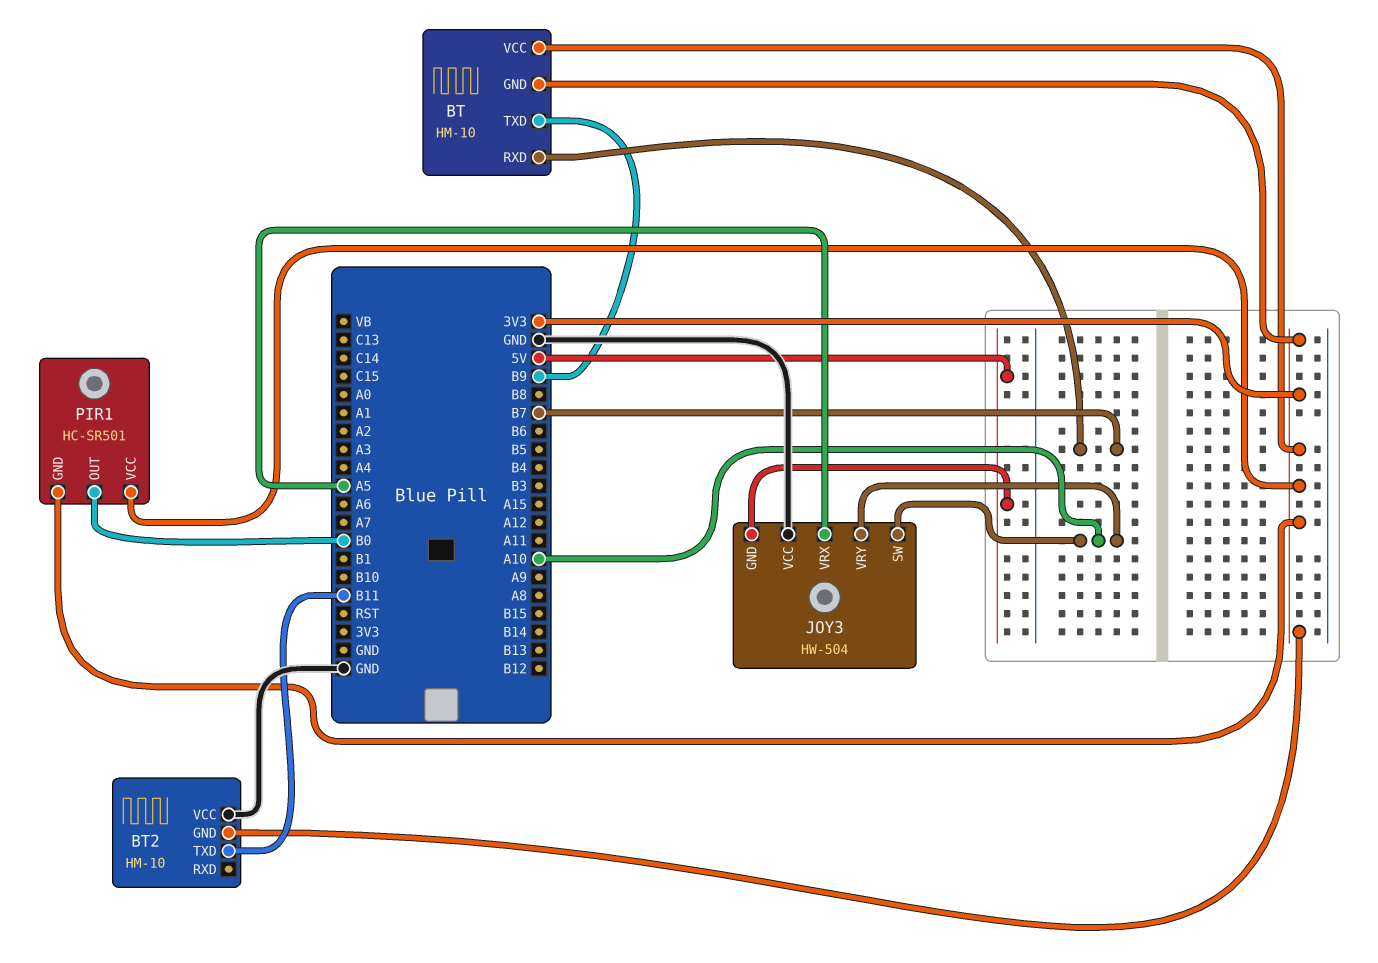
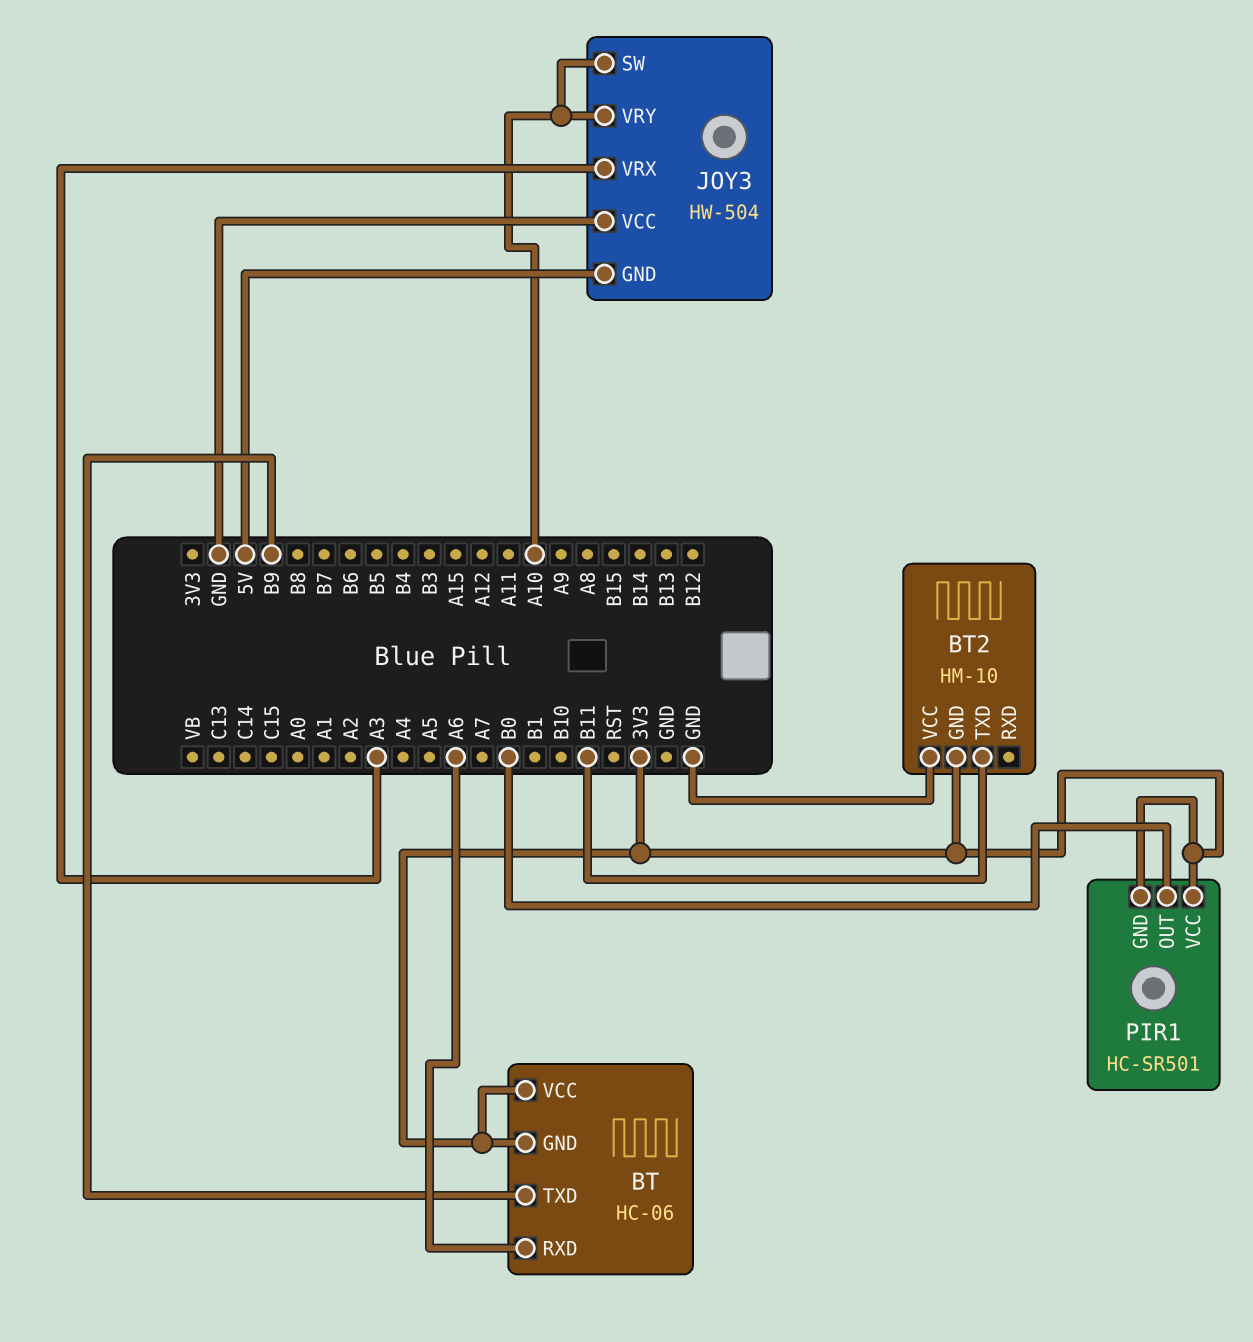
BT: HM-10 -> HC-06
BT pin RXD: B7 -> A6
JOY3 pin VRX: A5 -> A3

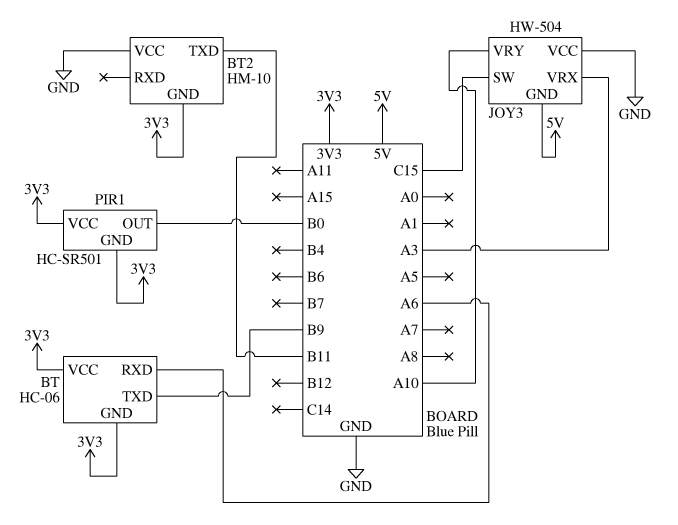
JOY3 pin SW: A10 -> C15

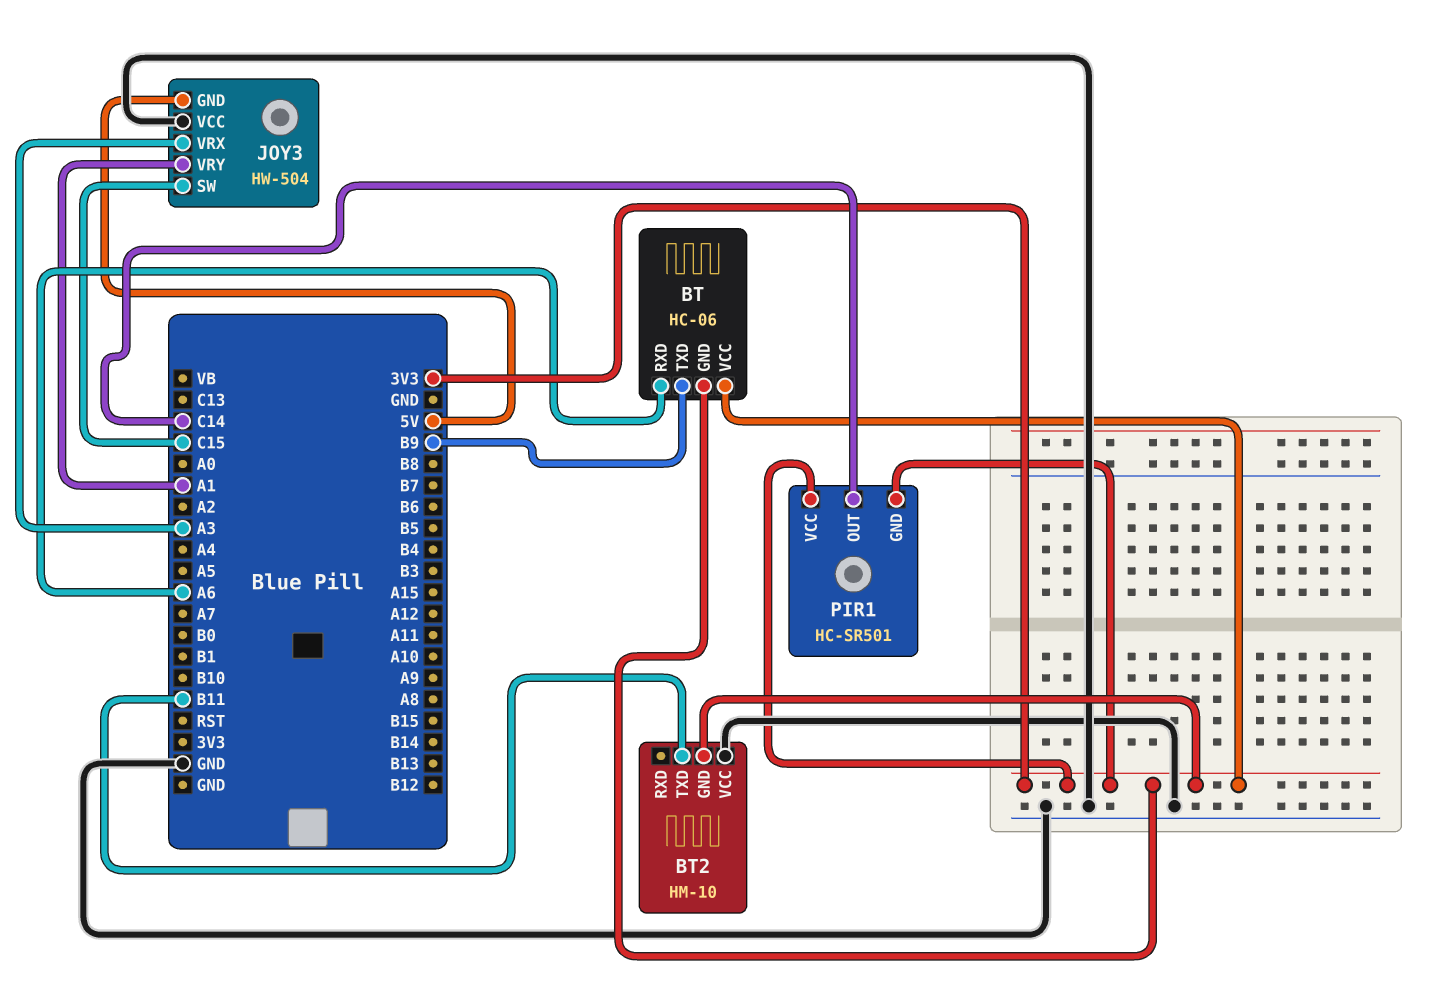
JOY3 pin VRY: A10 -> A1
PIR1 pin OUT: B0 -> C14

